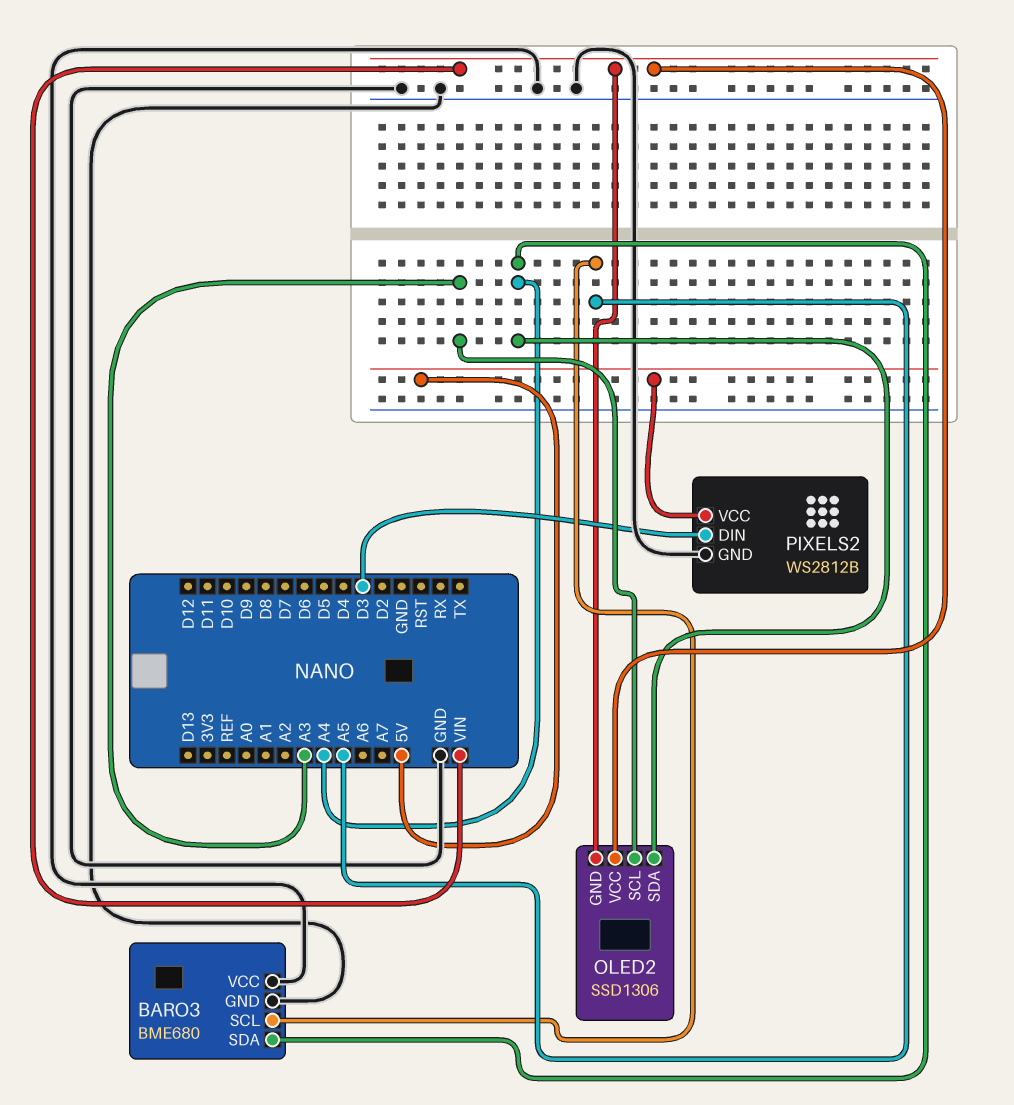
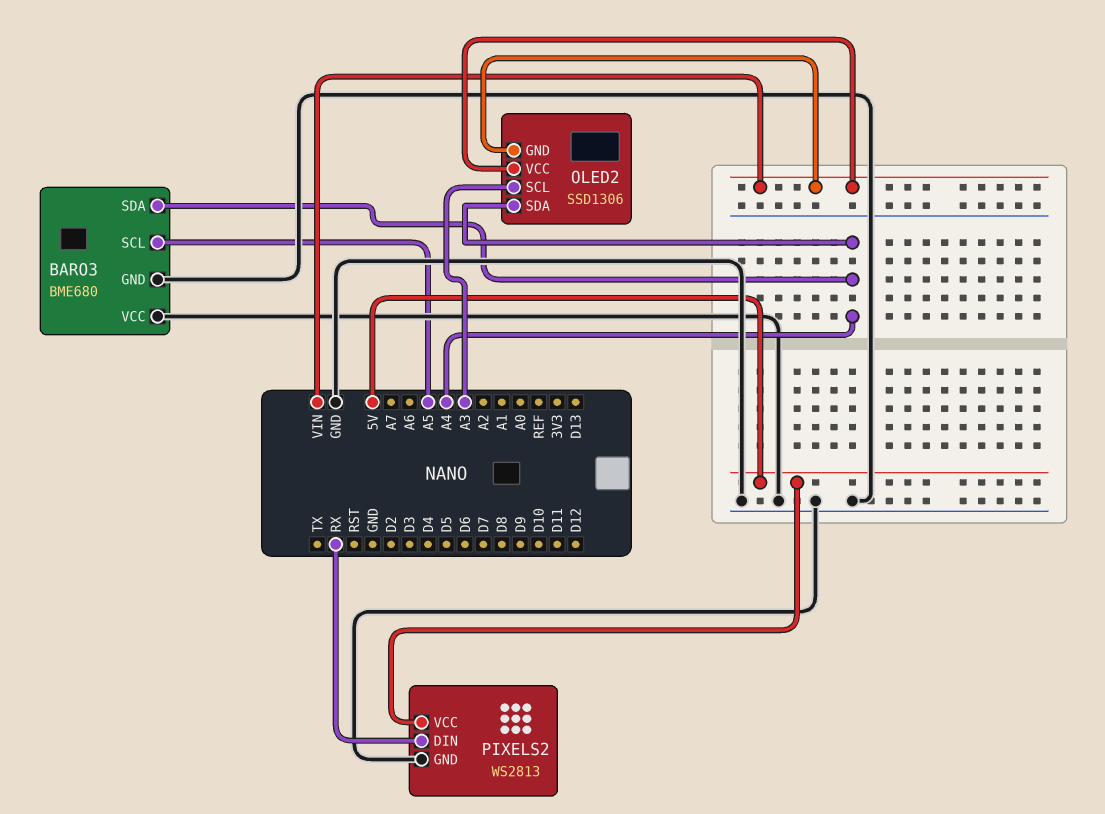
PIXELS2: WS2812B -> WS2813
PIXELS2 pin DIN: D3 -> RX

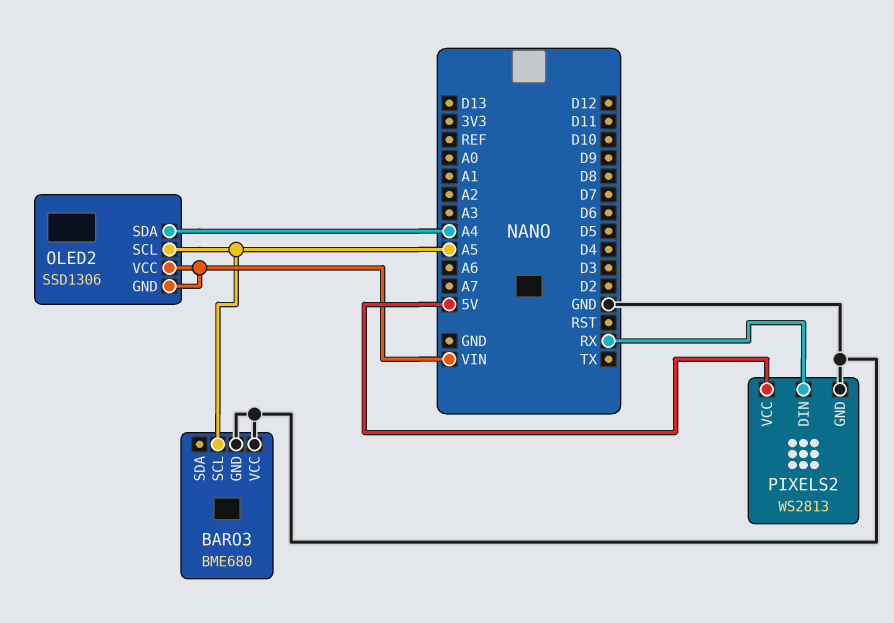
BARO3 pin SDA: A4 -> none
OLED2 pin SCL: A3 -> A5

